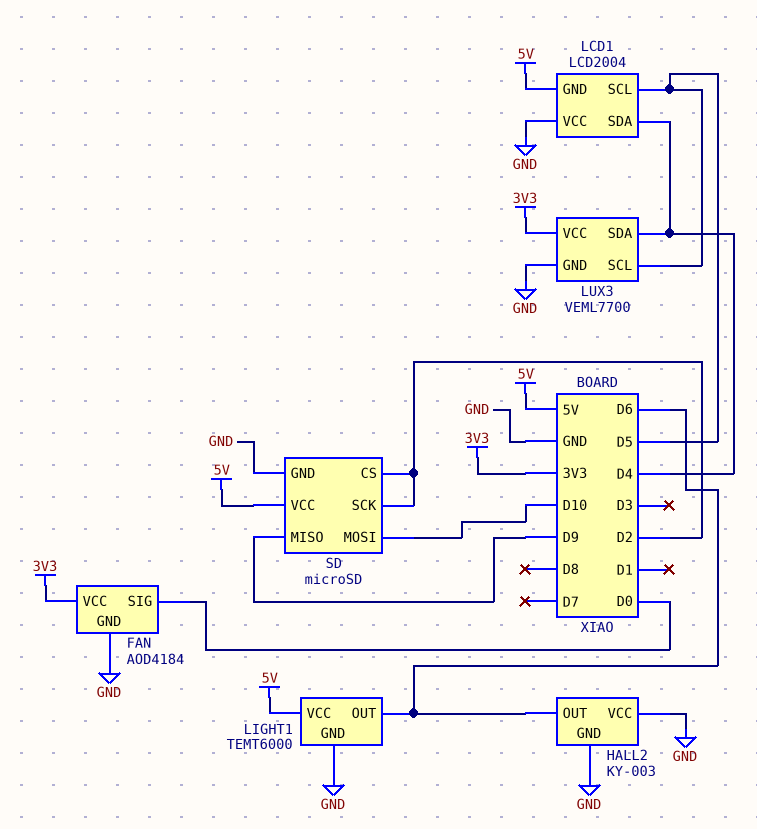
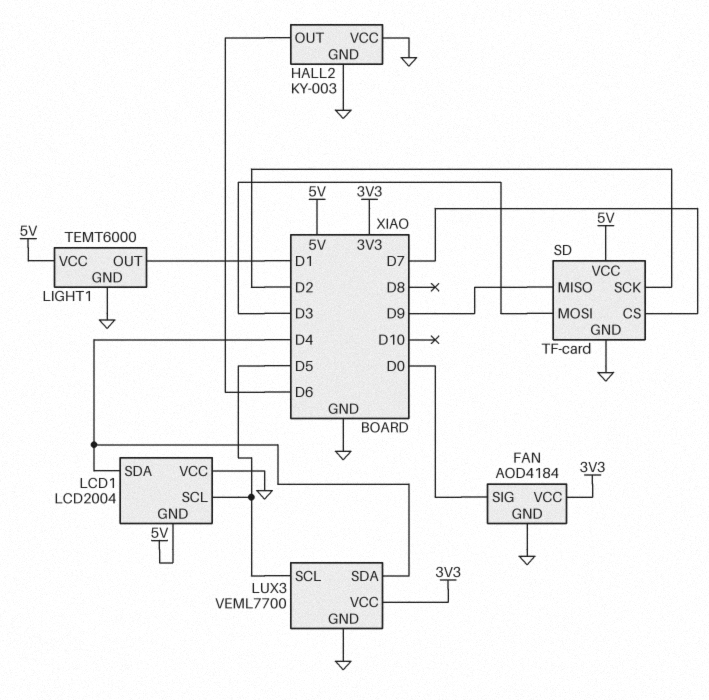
LIGHT1 pin OUT: D6 -> D1
SD: microSD -> TF-card
SD pin CS: D2 -> D7
SD pin MOSI: D10 -> D3

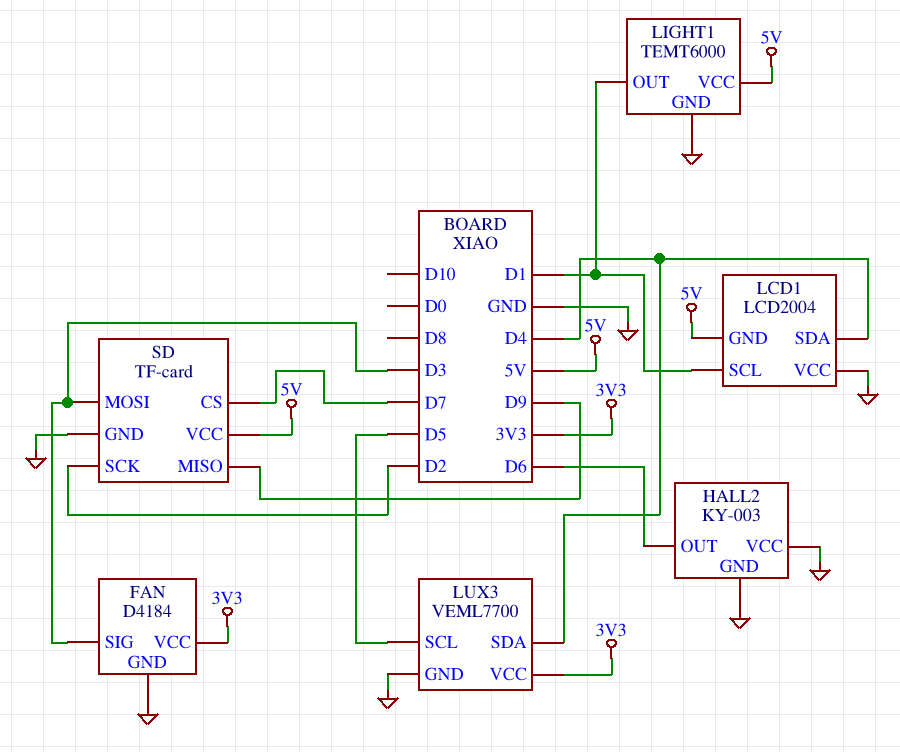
FAN: AOD4184 -> D4184
FAN pin SIG: D0 -> D3
LCD1 pin SCL: D5 -> D1

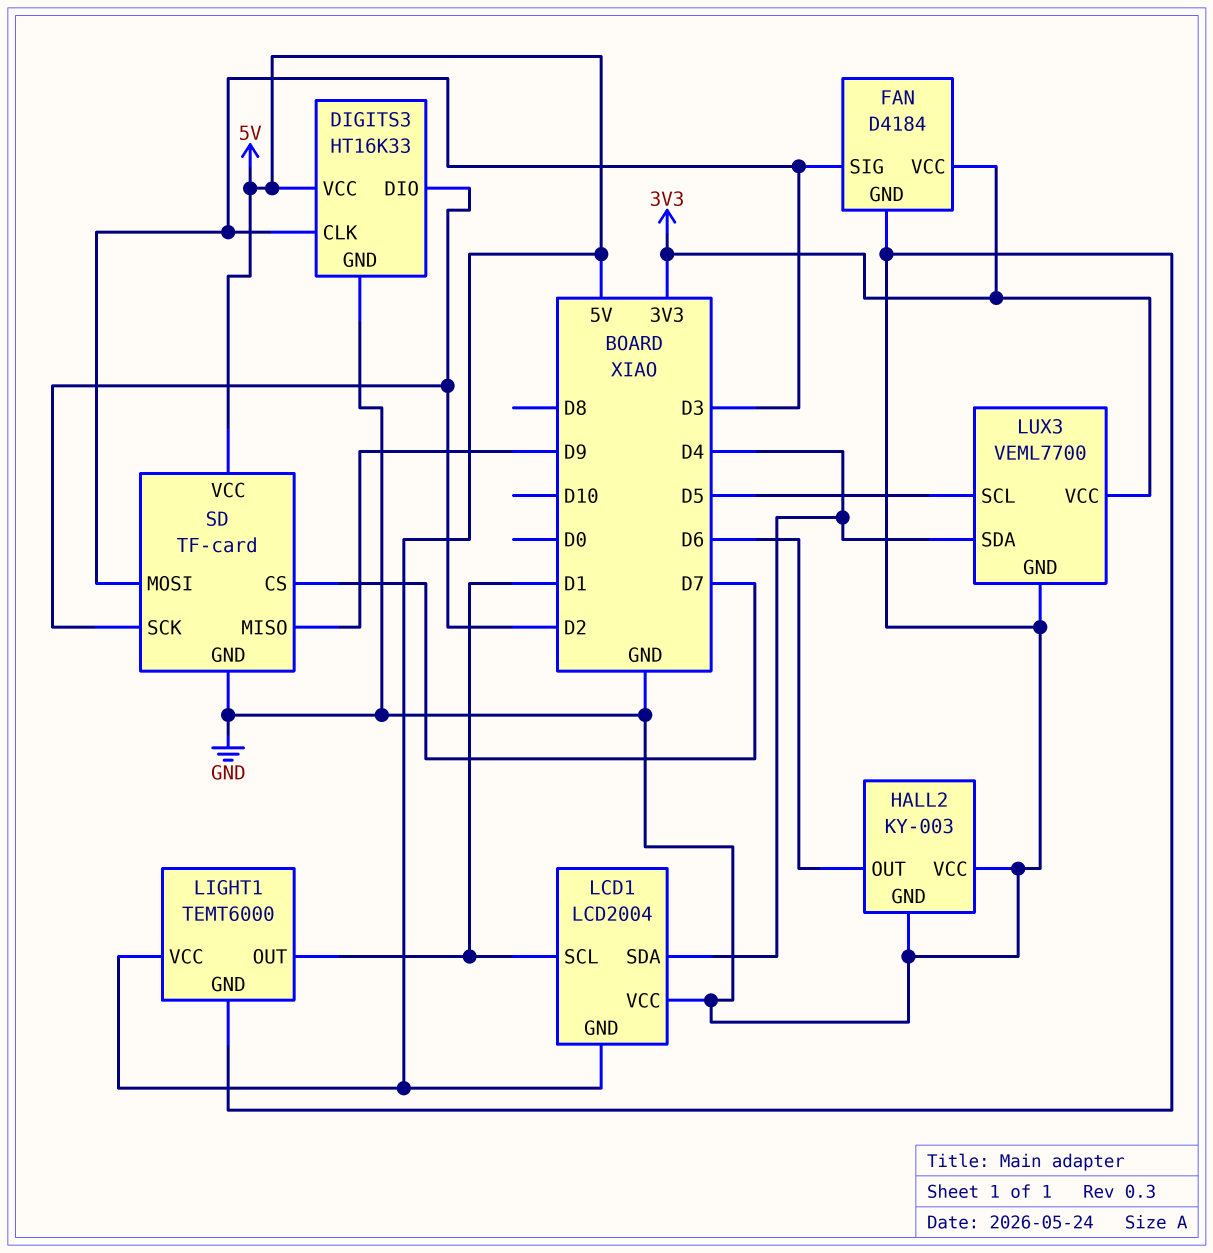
DIGITS3: none -> HT16K33
DIGITS3 pin CLK: none -> D3
DIGITS3 pin DIO: none -> D2
DIGITS3 pin GND: none -> GND
DIGITS3 pin VCC: none -> 5V

